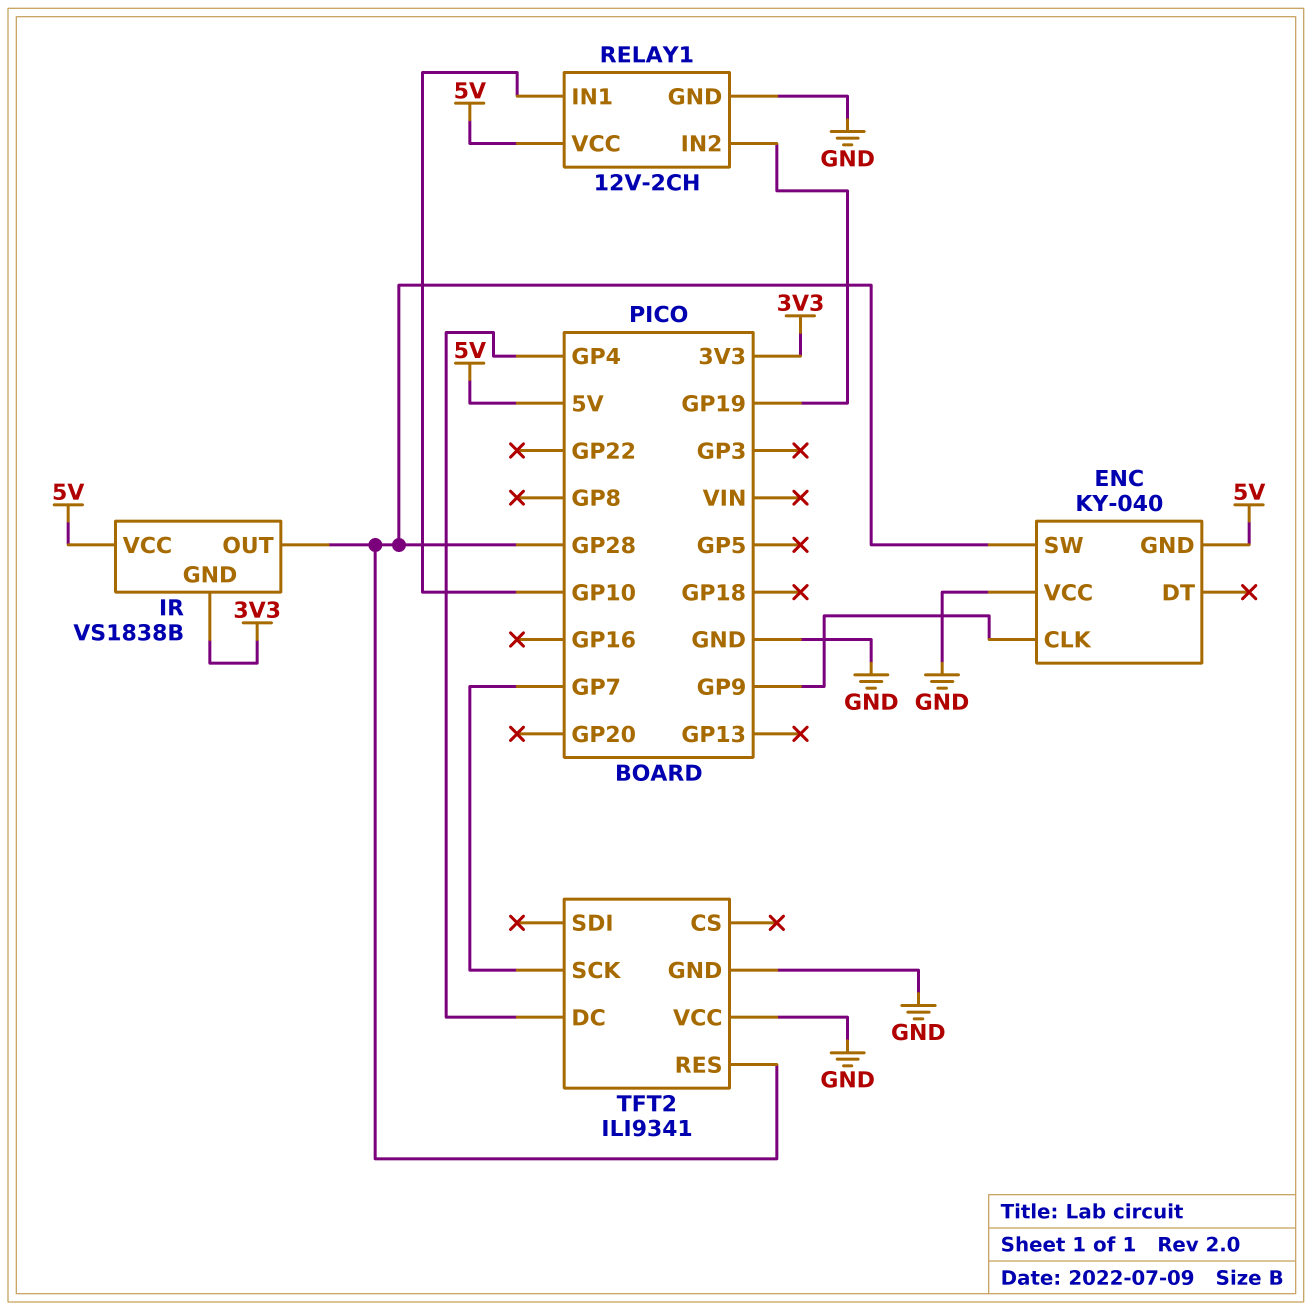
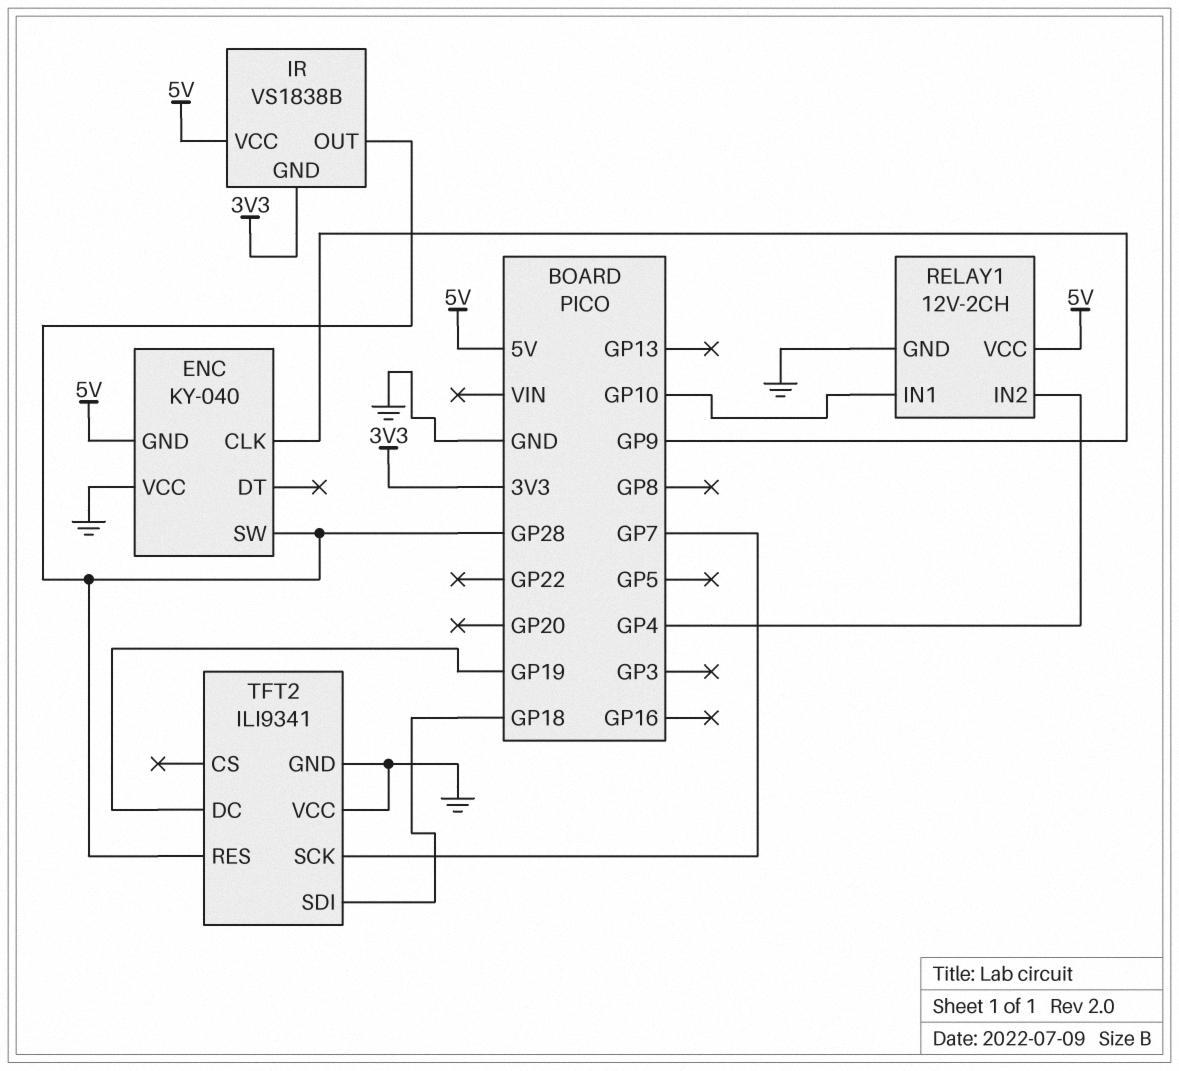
RELAY1 pin IN2: GP19 -> GP4
TFT2 pin DC: GP4 -> GP19
TFT2 pin SDI: none -> GP18

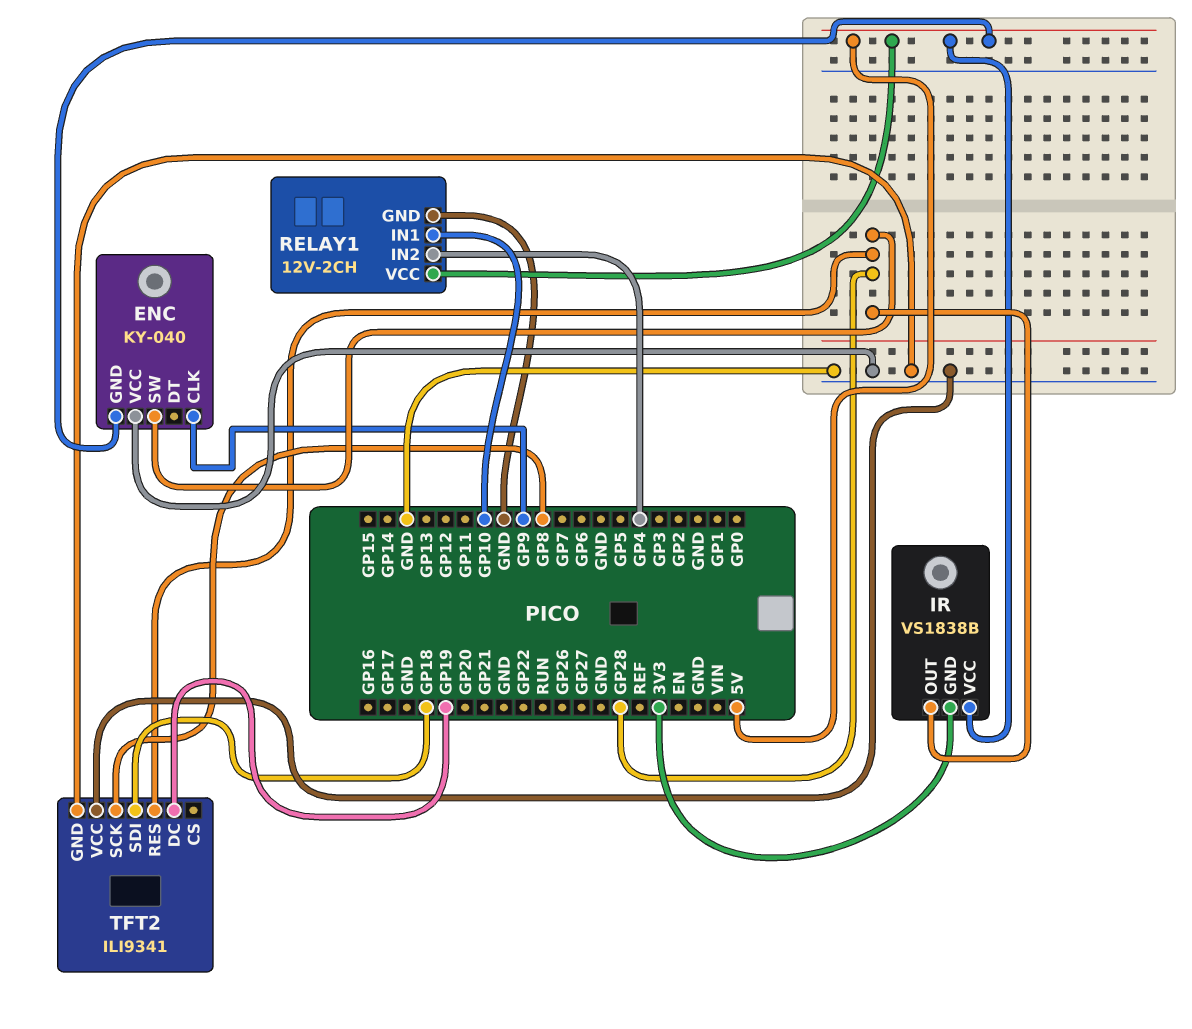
TFT2 pin SCK: GP7 -> GP8

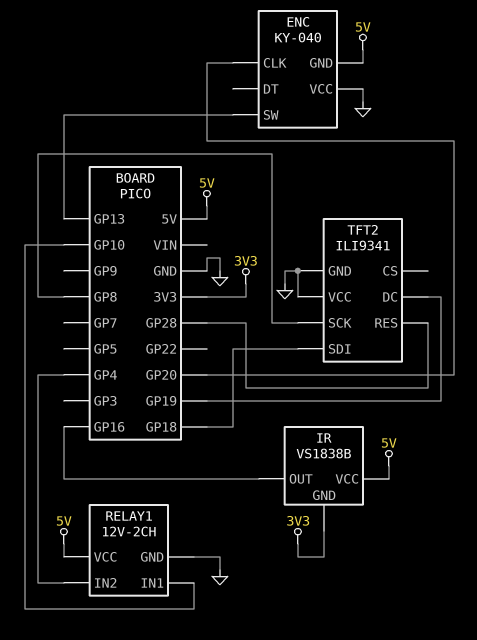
ENC pin CLK: GP9 -> GP20
ENC pin SW: GP28 -> GP13
IR pin OUT: GP28 -> GP16

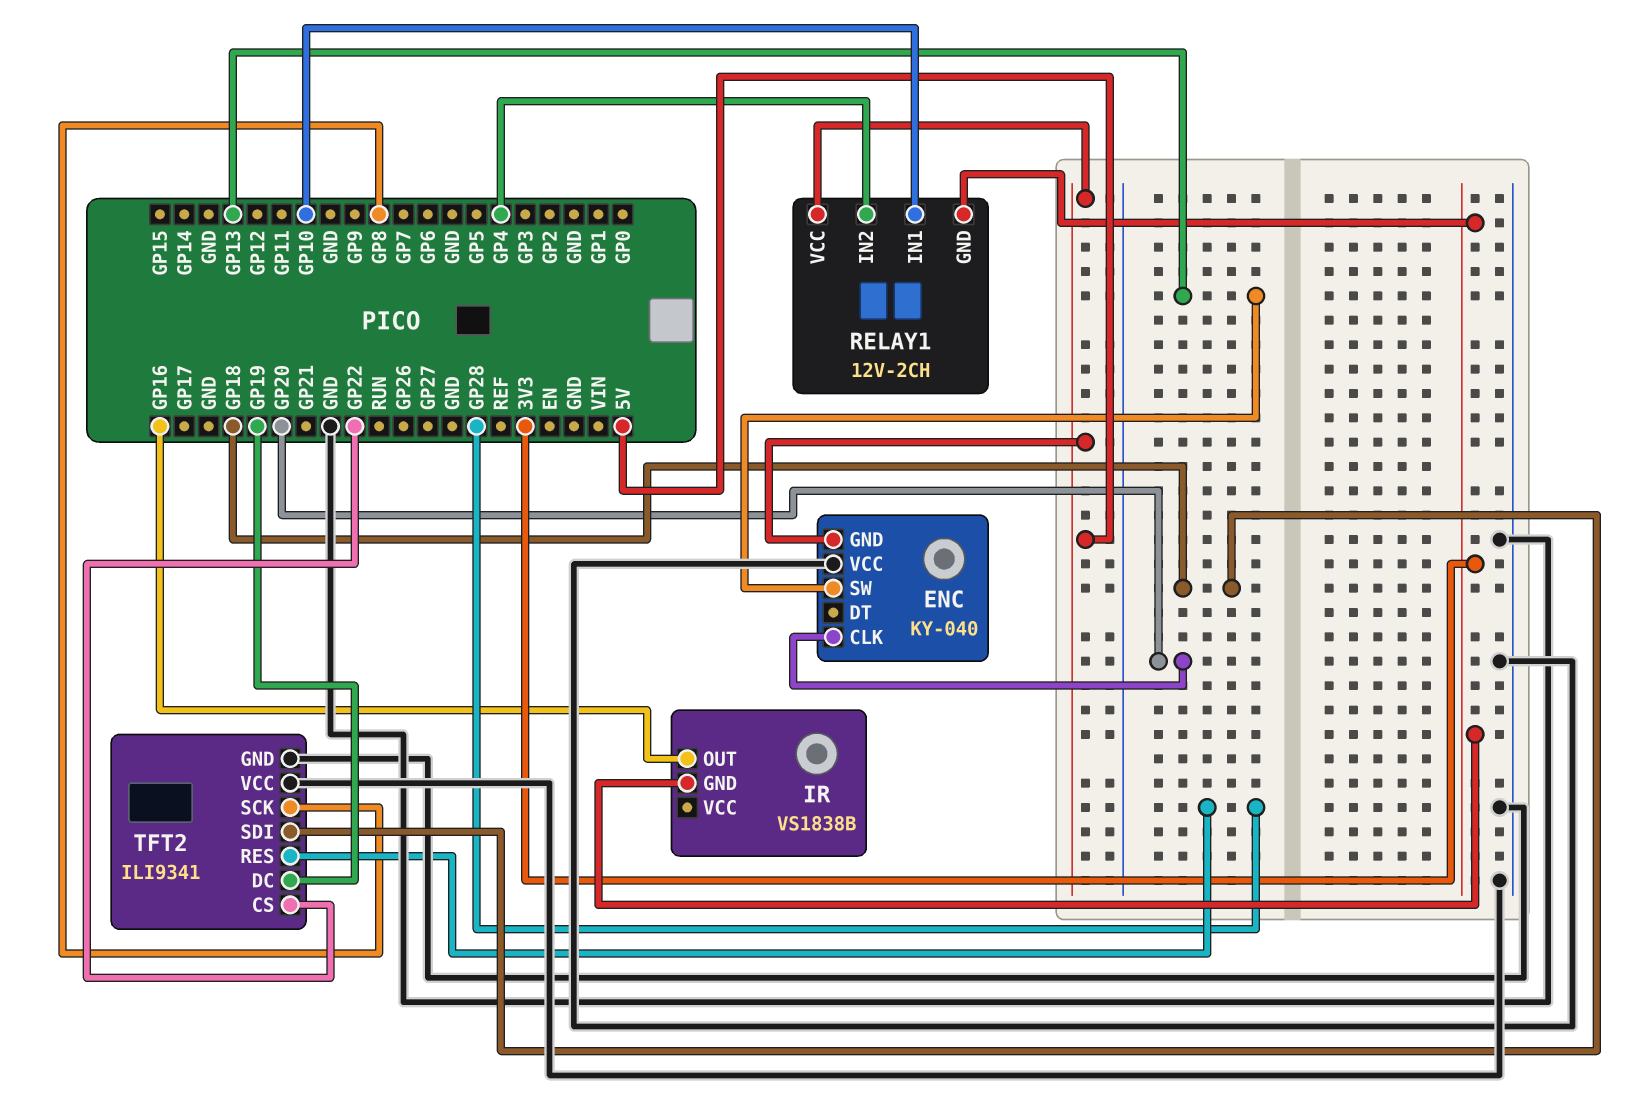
IR pin VCC: 5V -> none
RELAY1 pin GND: GND -> 3V3
TFT2 pin CS: none -> GP22

